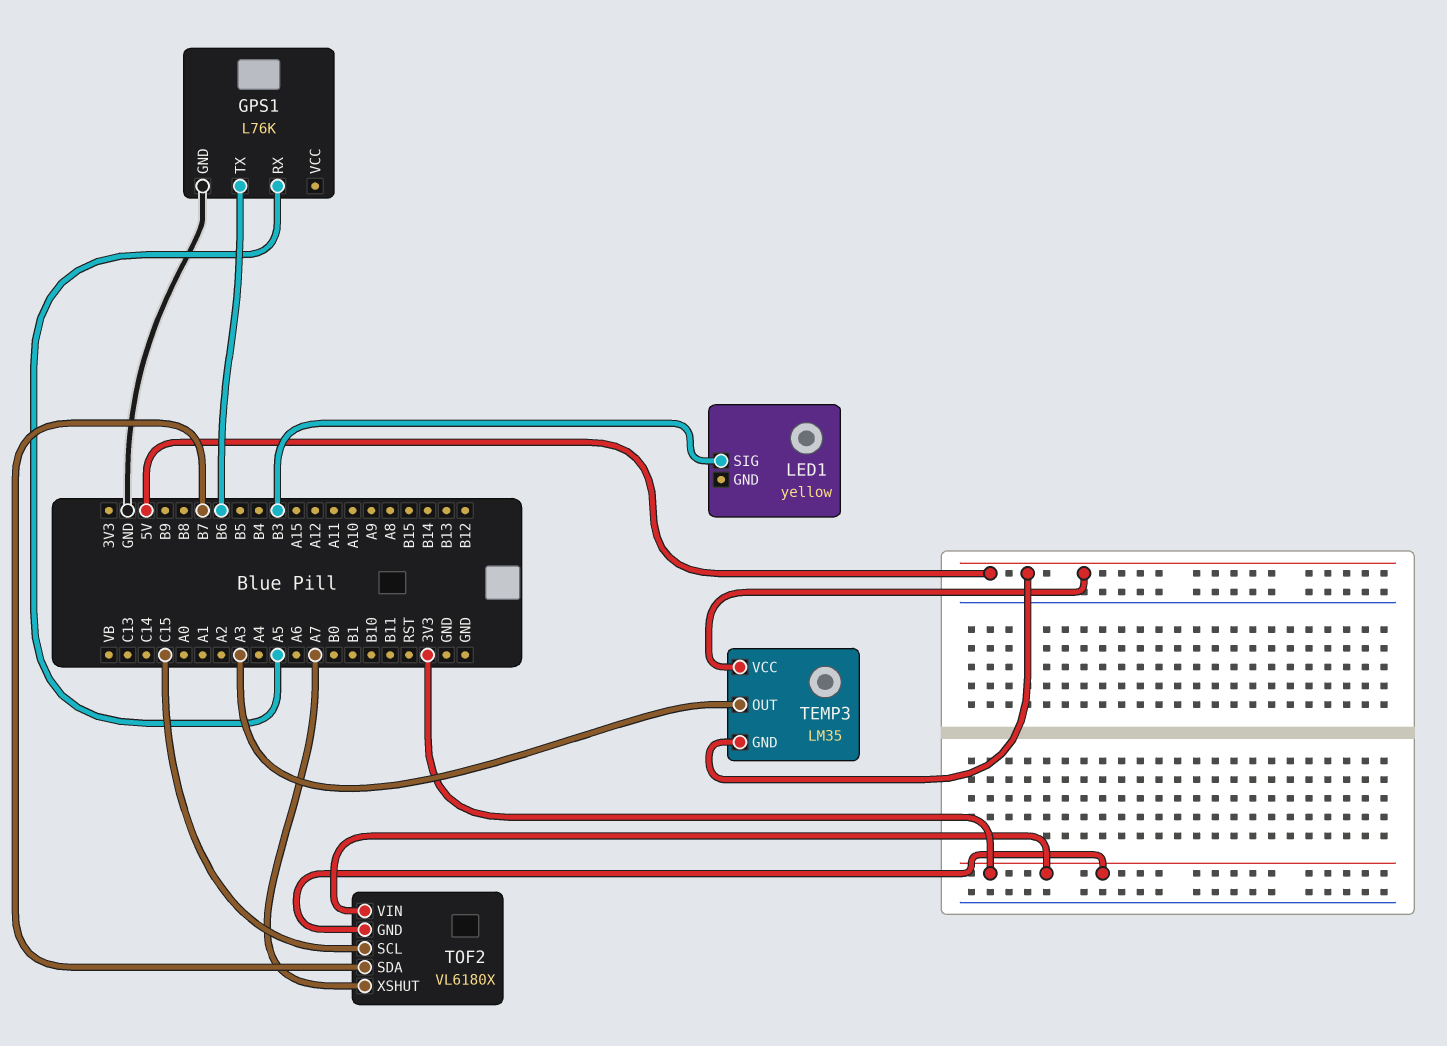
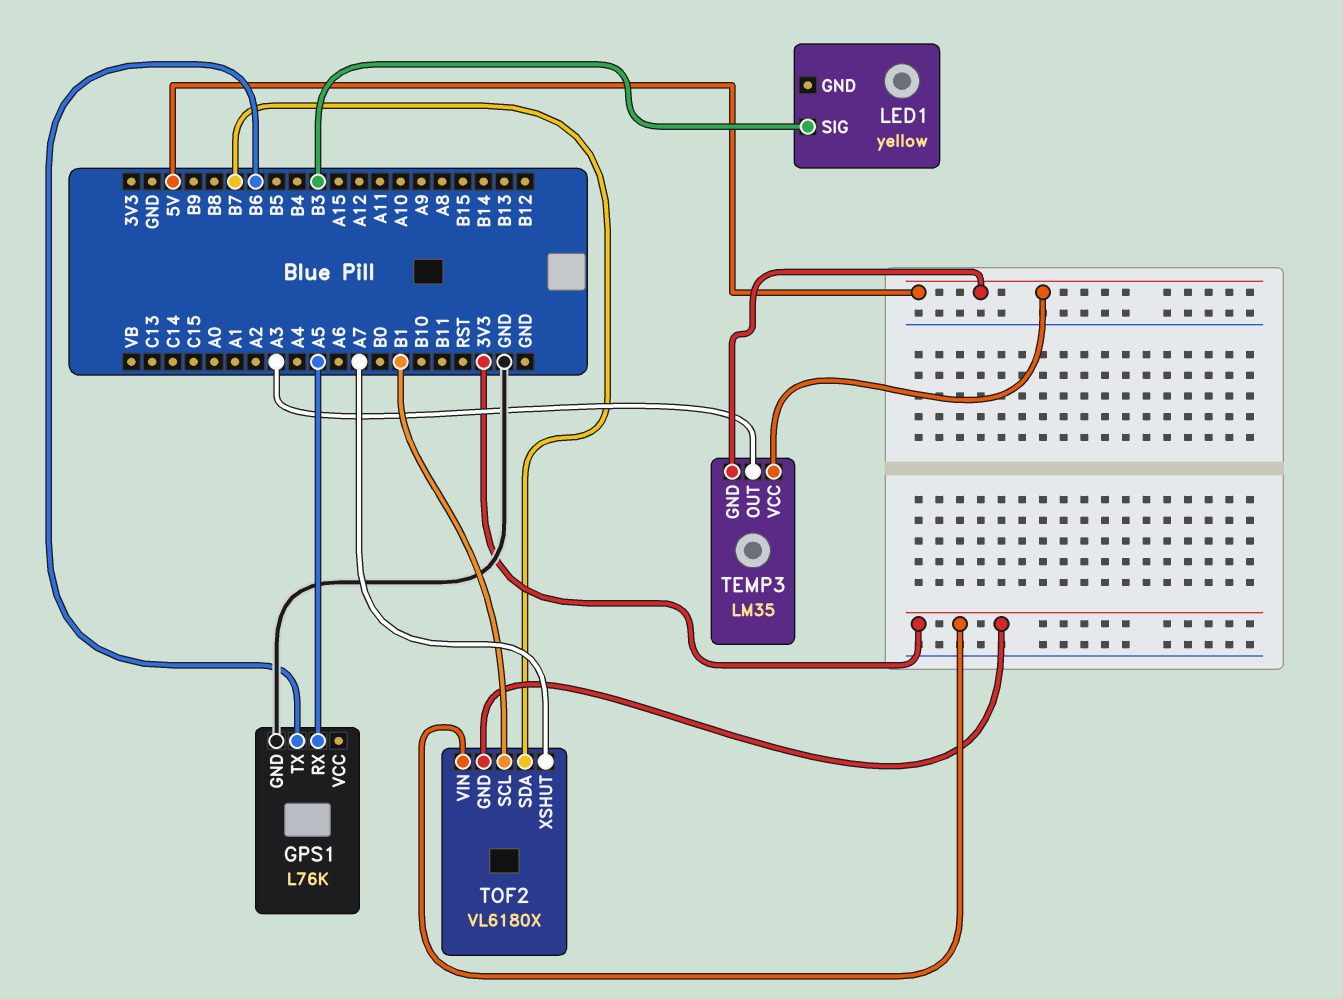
TOF2 pin SCL: C15 -> B1

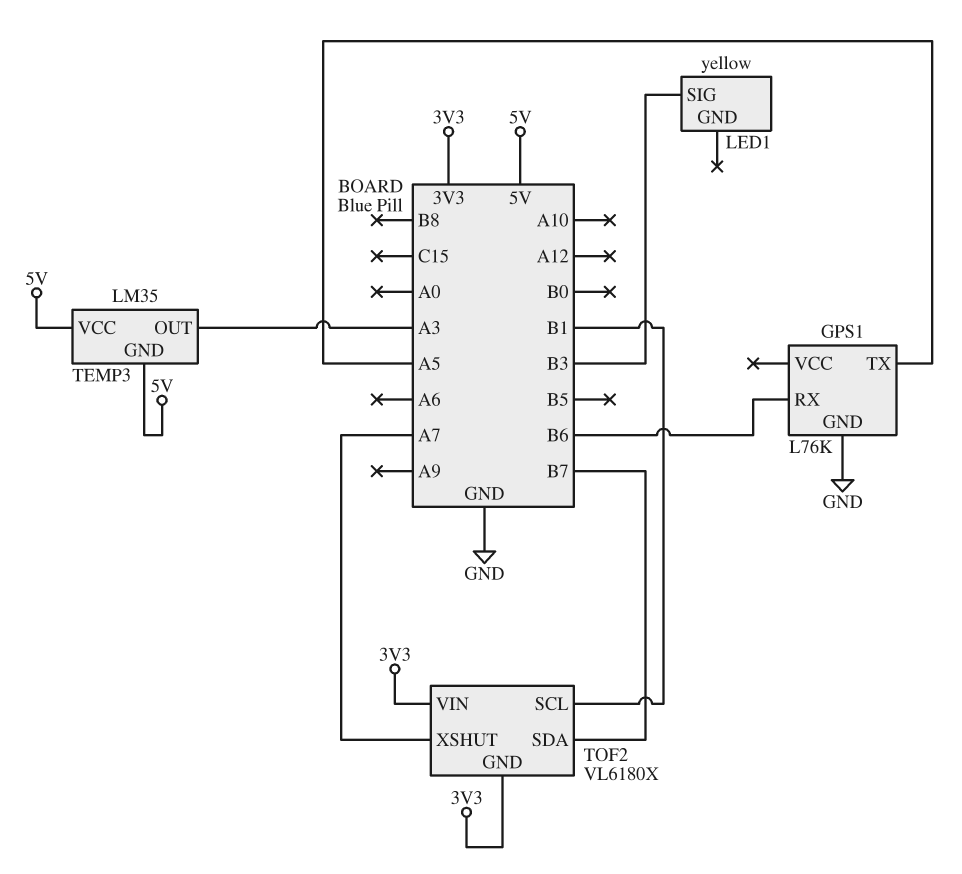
GPS1 pin RX: A5 -> B6
GPS1 pin TX: B6 -> A5

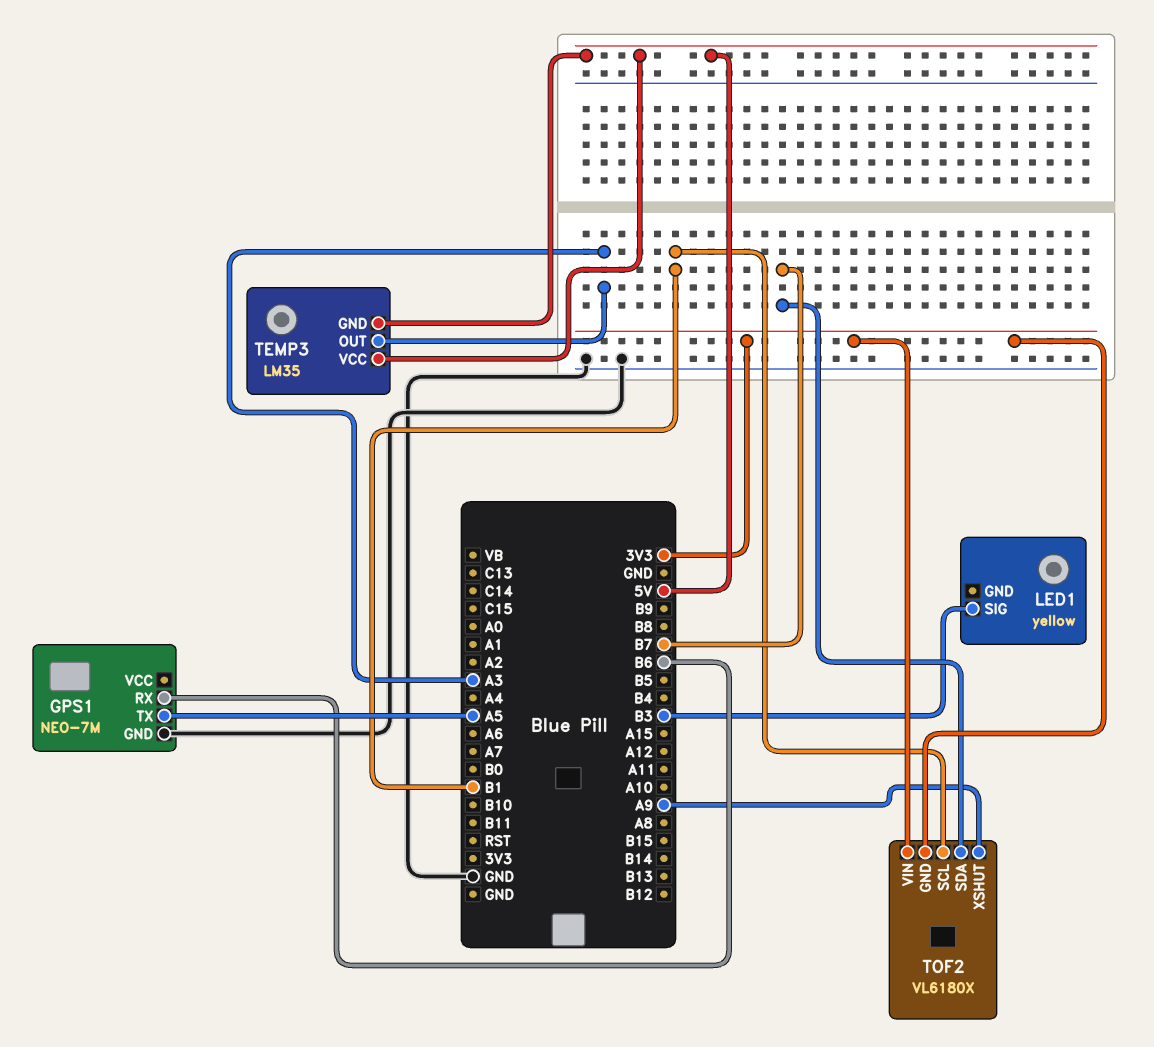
GPS1: L76K -> NEO-7M
TOF2 pin XSHUT: A7 -> A9

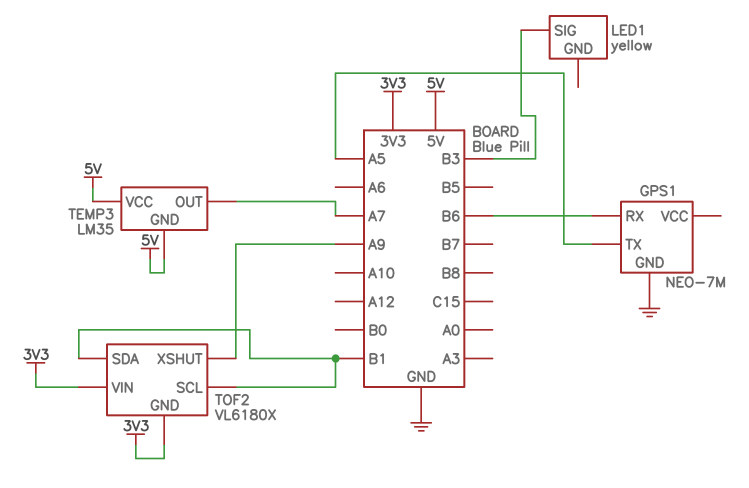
TEMP3 pin OUT: A3 -> A7
TOF2 pin SDA: B7 -> B1

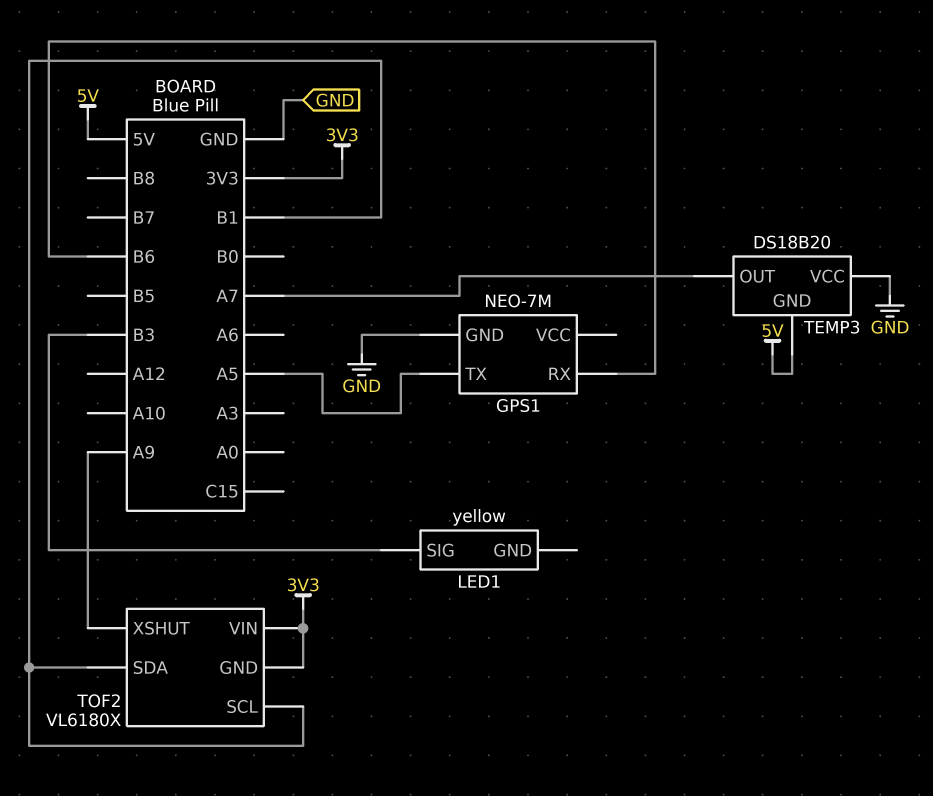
TEMP3: LM35 -> DS18B20
TEMP3 pin VCC: 5V -> GND

